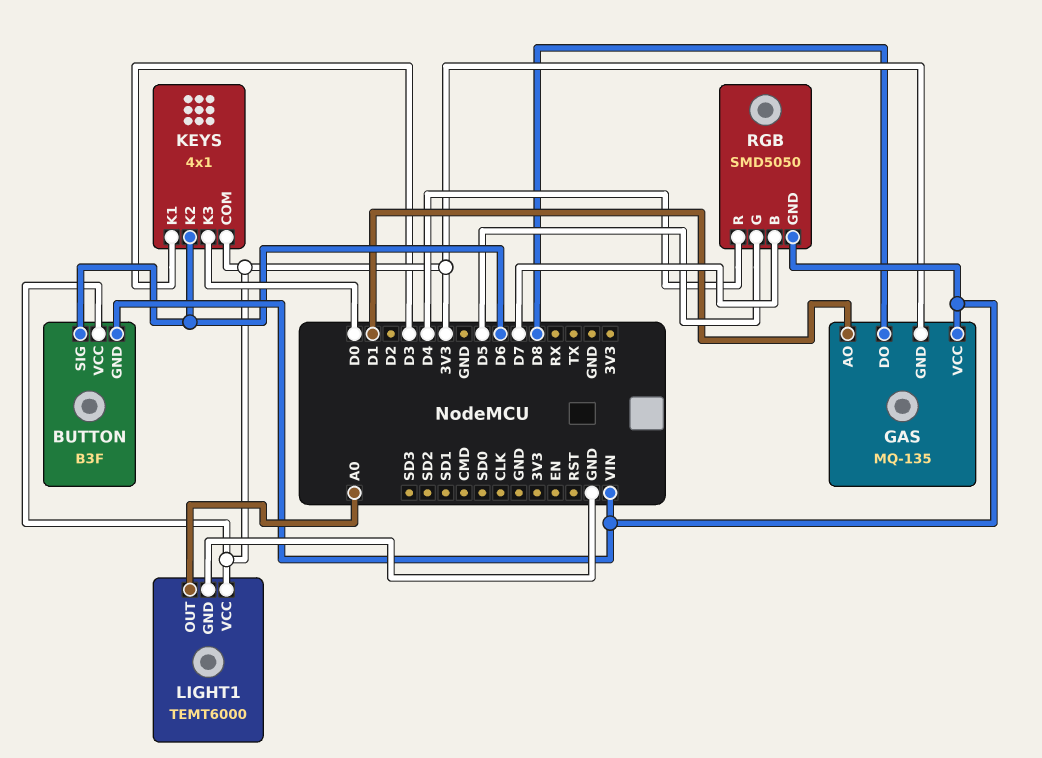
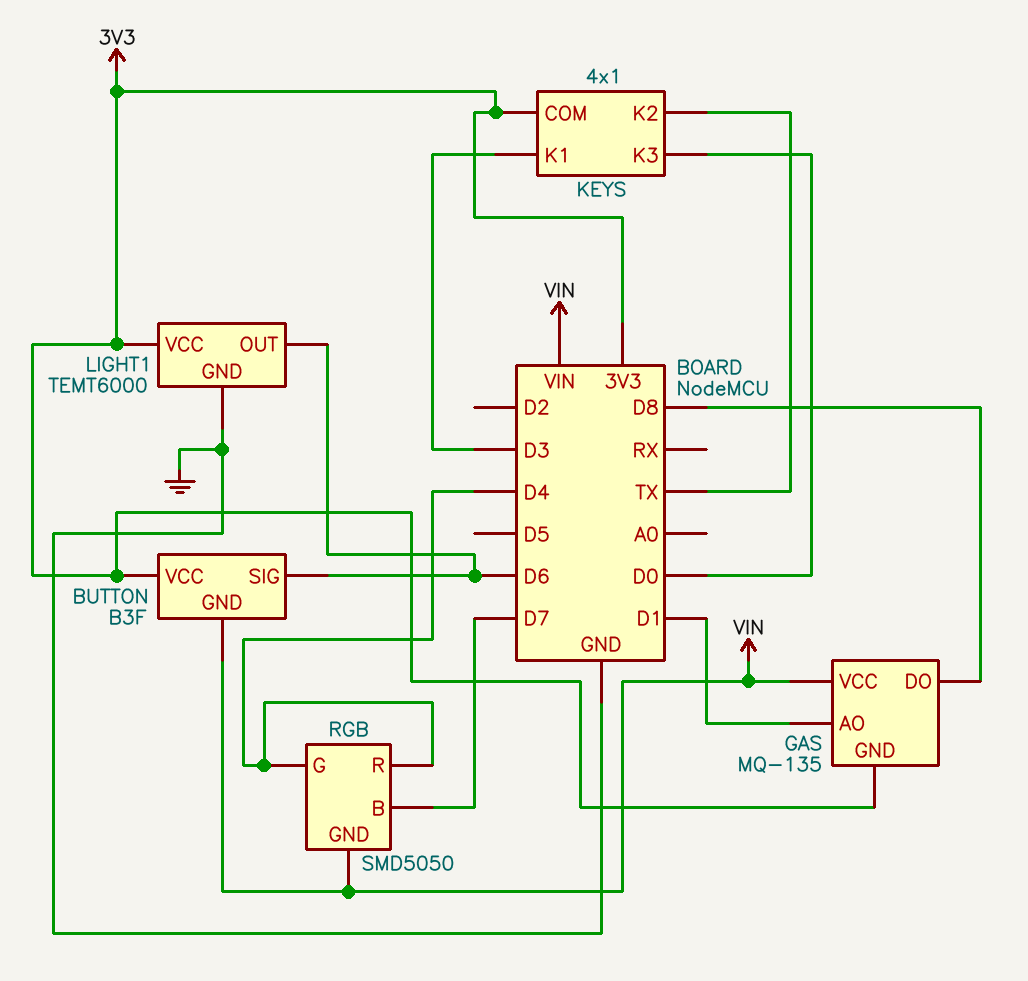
KEYS pin K2: D6 -> TX
LIGHT1 pin OUT: A0 -> D6
RGB pin G: D5 -> D4

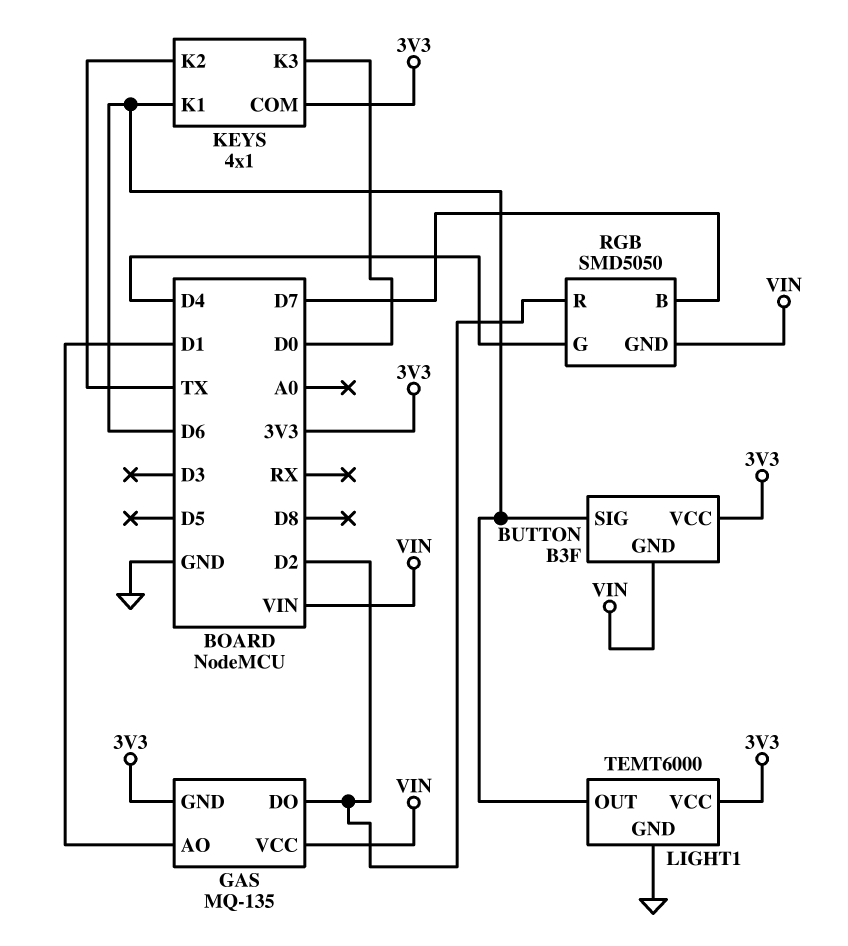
GAS pin DO: D8 -> D2
KEYS pin K1: D3 -> D6
RGB pin R: D4 -> D2

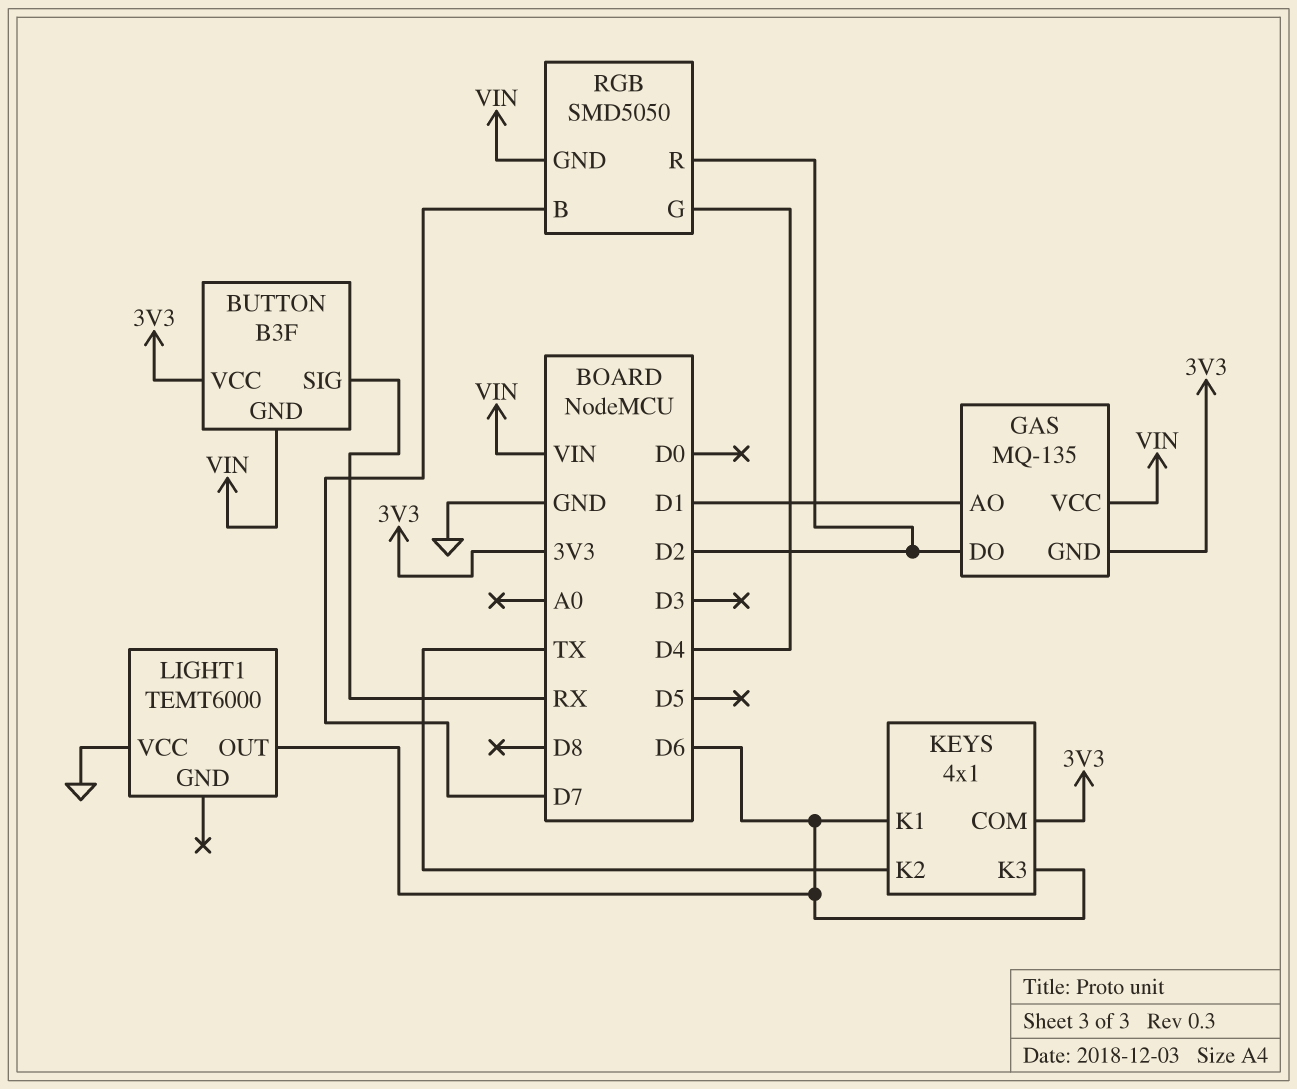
BUTTON pin SIG: D6 -> RX
KEYS pin K3: D0 -> D6
LIGHT1 pin GND: GND -> none
LIGHT1 pin VCC: 3V3 -> GND

